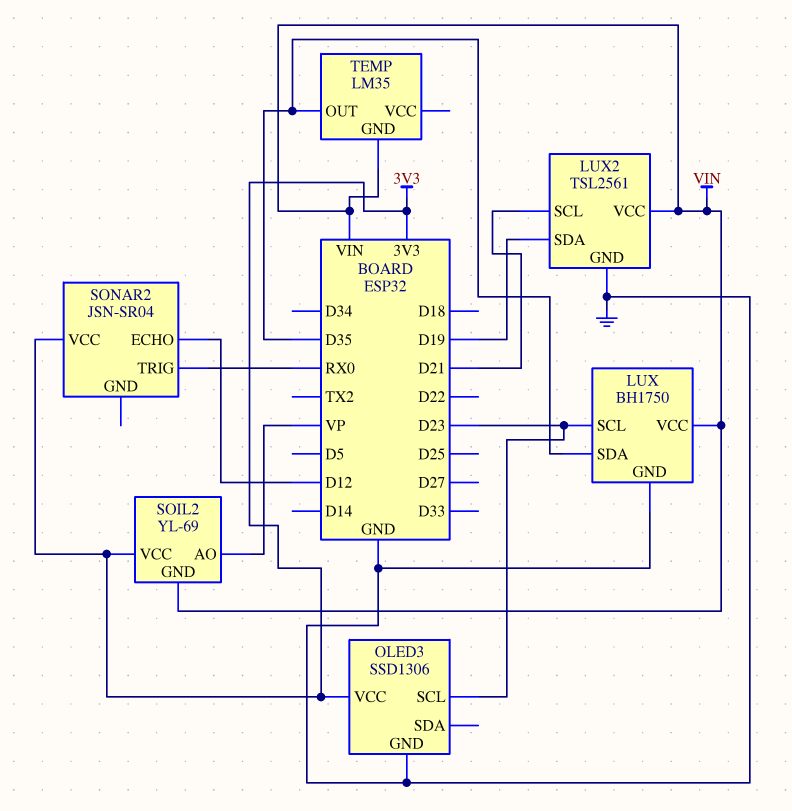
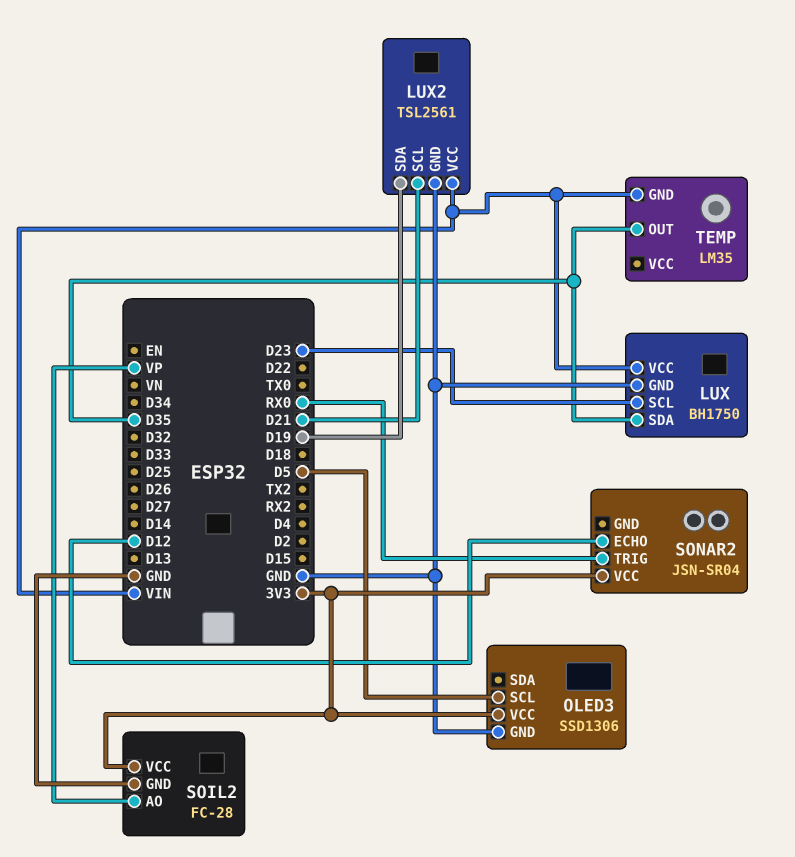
OLED3 pin SCL: D23 -> D5
SOIL2: YL-69 -> FC-28
SOIL2 pin GND: VIN -> GND

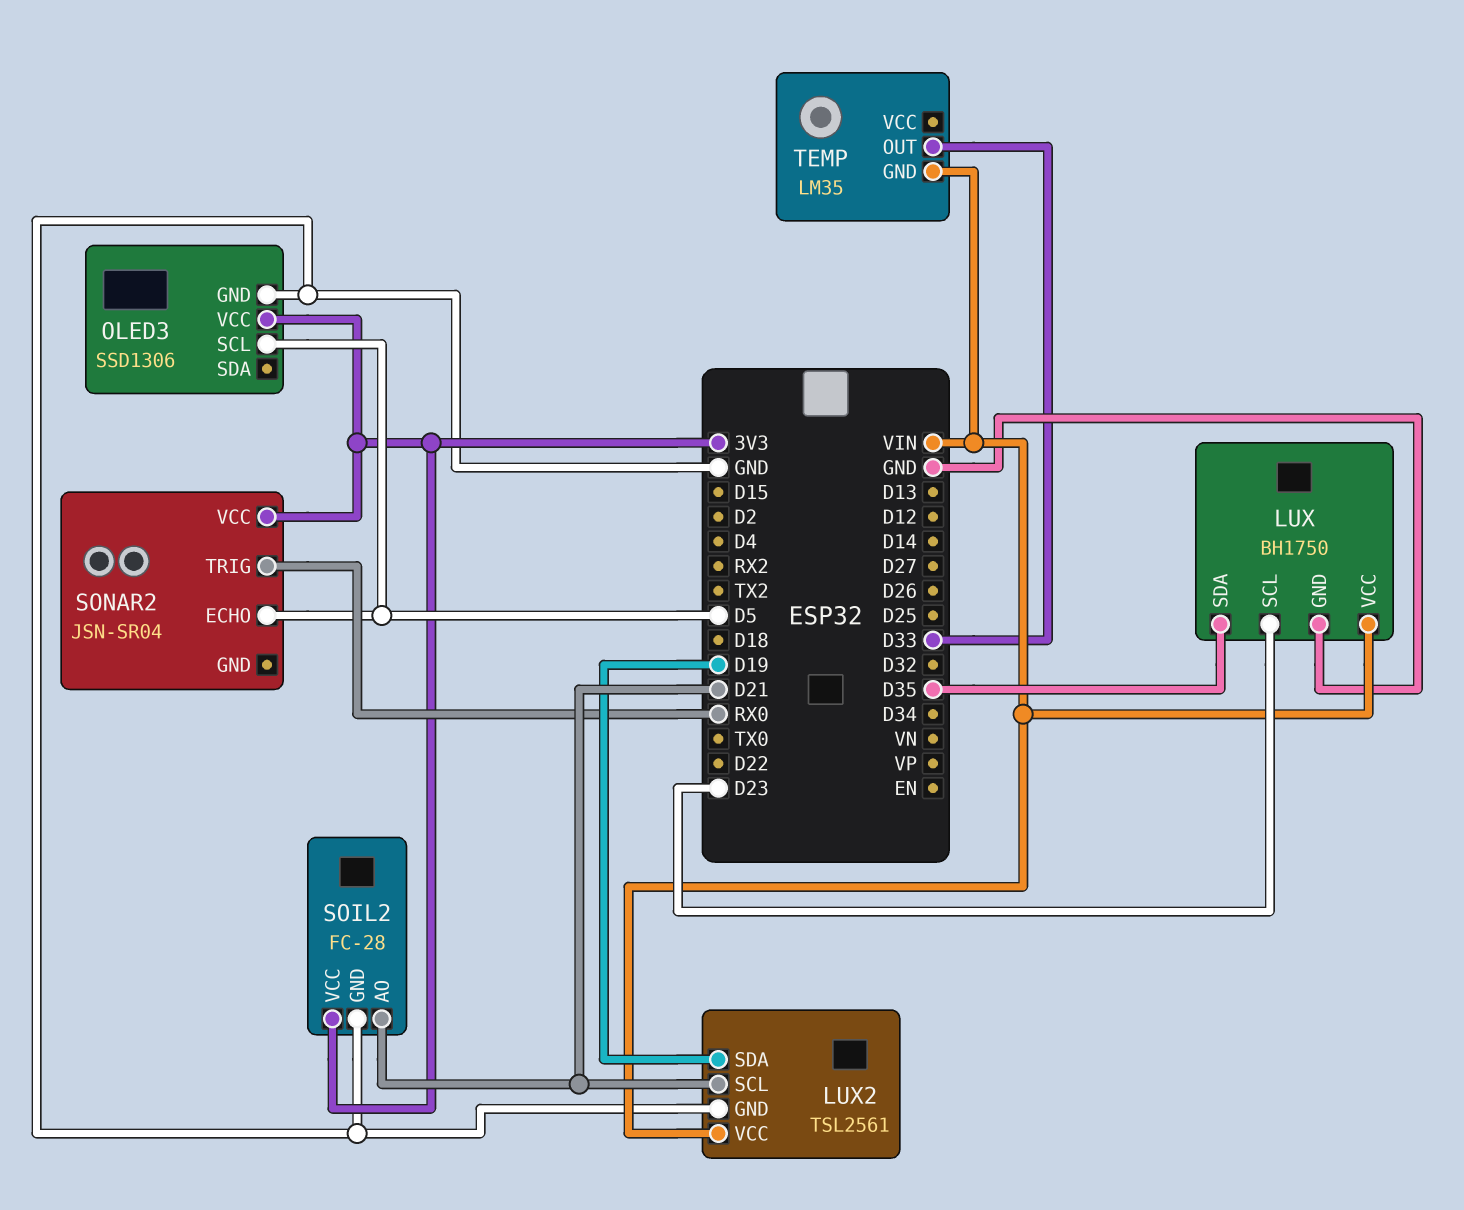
SOIL2 pin AO: VP -> D21
SONAR2 pin ECHO: D12 -> D5
TEMP pin OUT: D35 -> D33

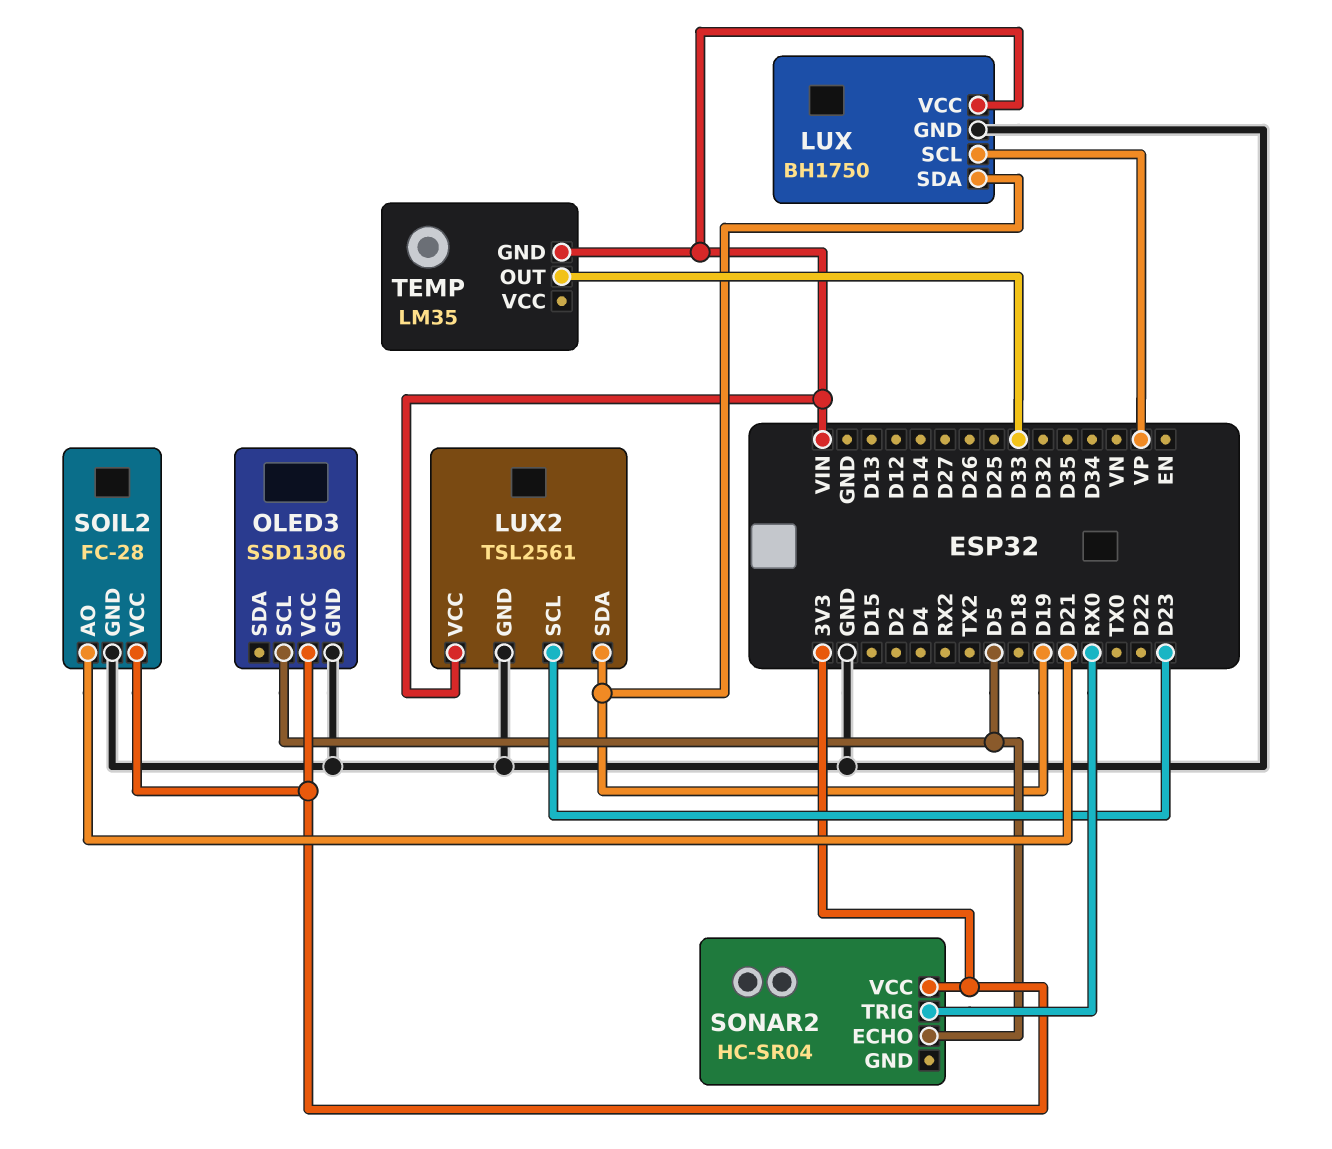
LUX pin SCL: D23 -> VP
LUX pin SDA: D35 -> D19
LUX2 pin SCL: D21 -> D23
SONAR2: JSN-SR04 -> HC-SR04

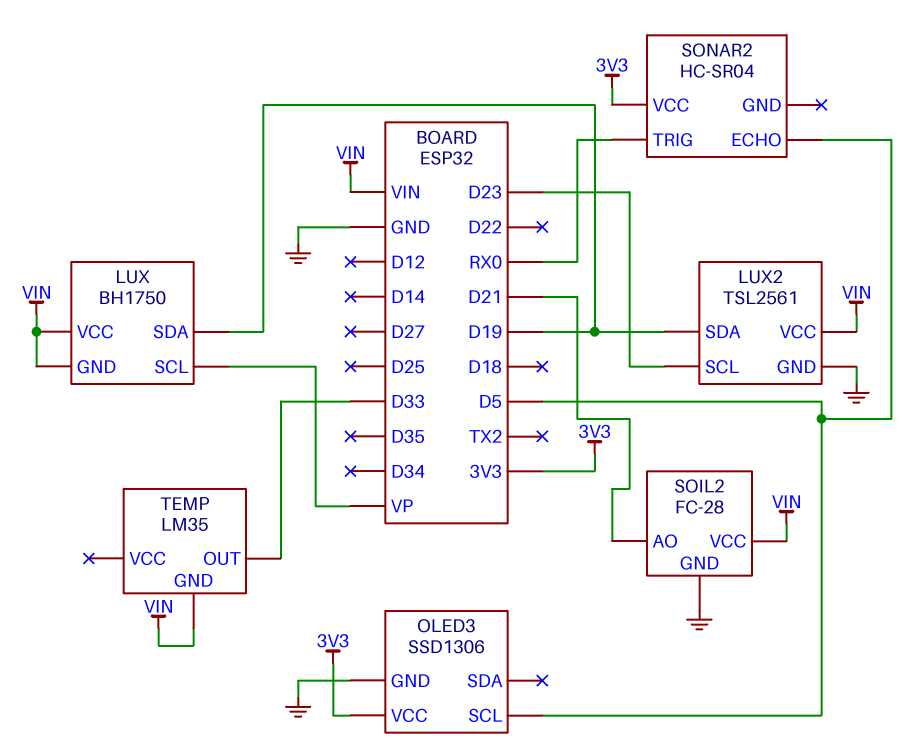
LUX pin GND: GND -> VIN
SOIL2 pin VCC: 3V3 -> VIN

